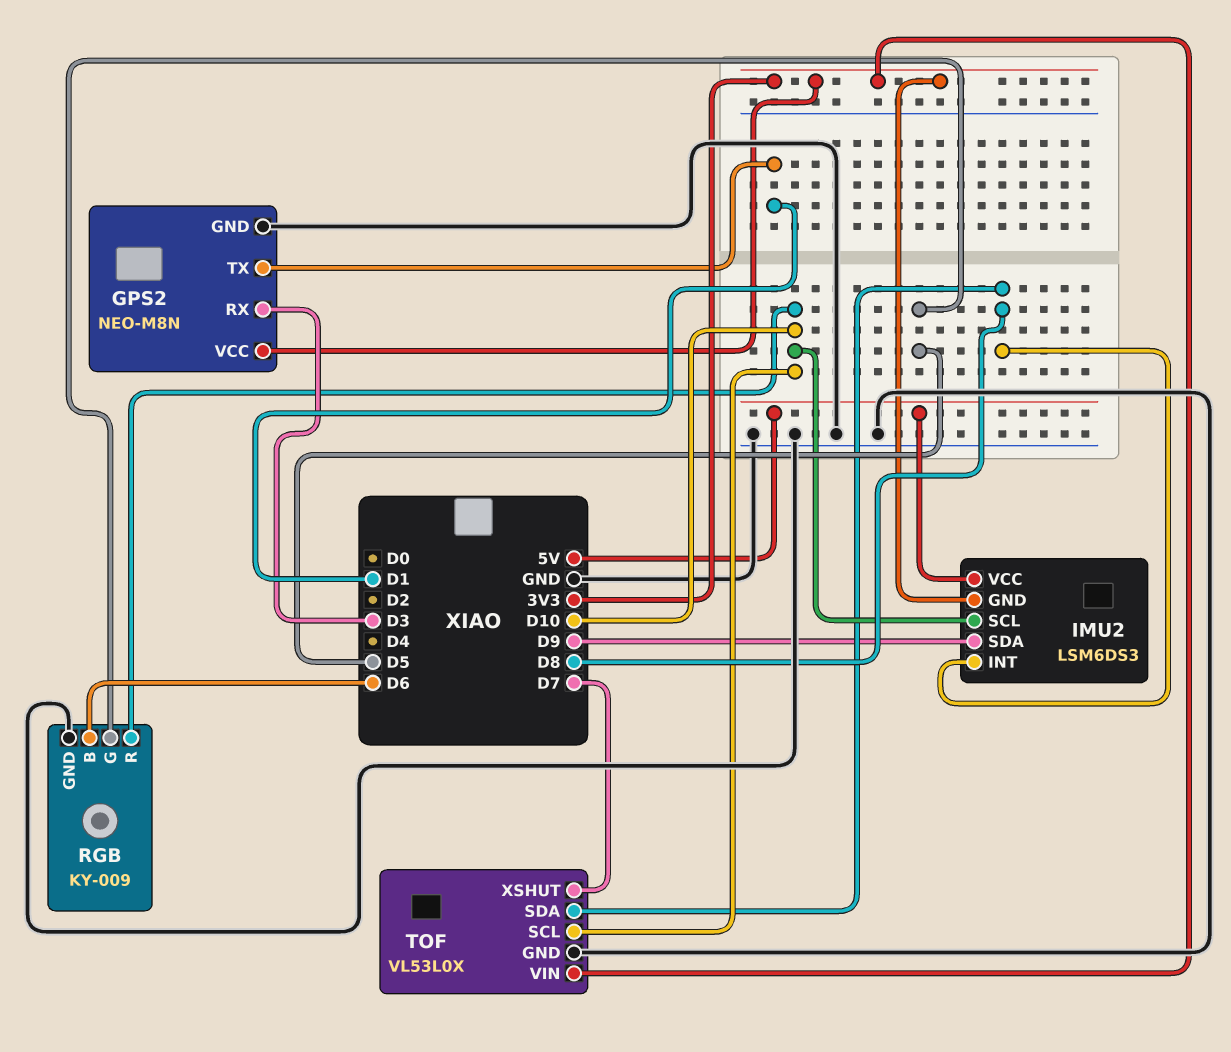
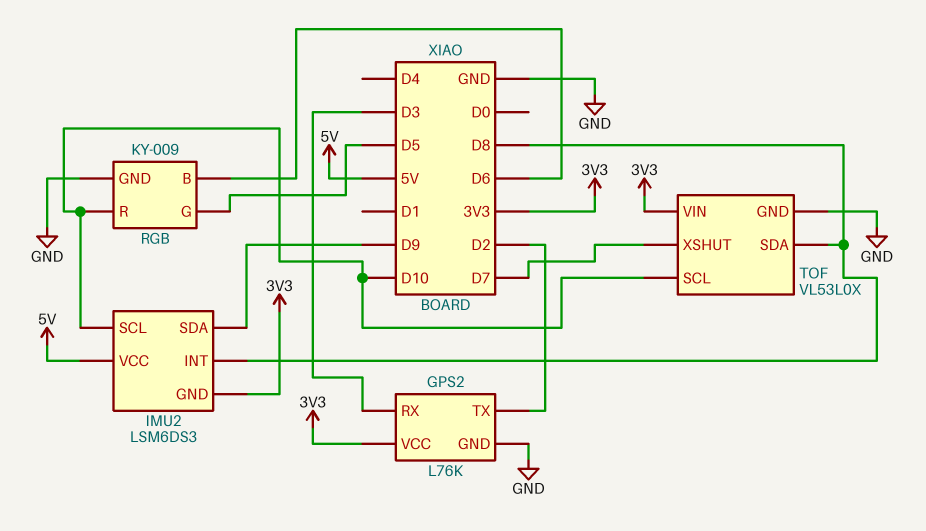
GPS2: NEO-M8N -> L76K
GPS2 pin TX: D1 -> D2

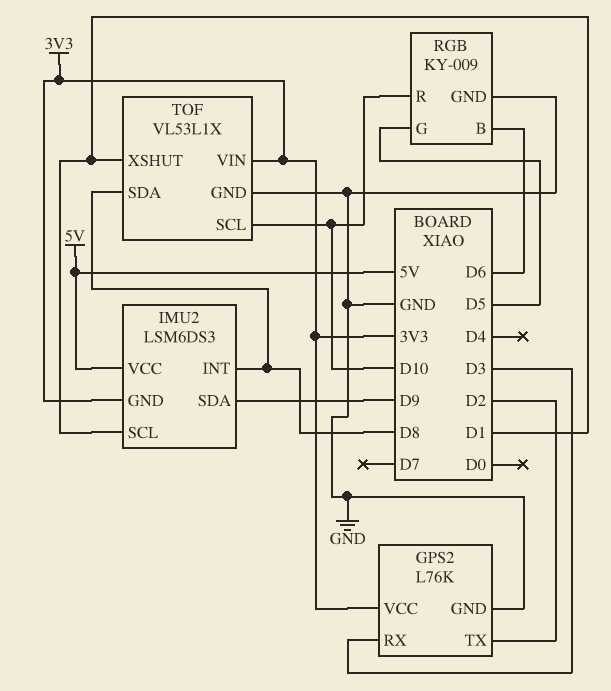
IMU2 pin SCL: D10 -> D1
TOF: VL53L0X -> VL53L1X
TOF pin XSHUT: D7 -> D1

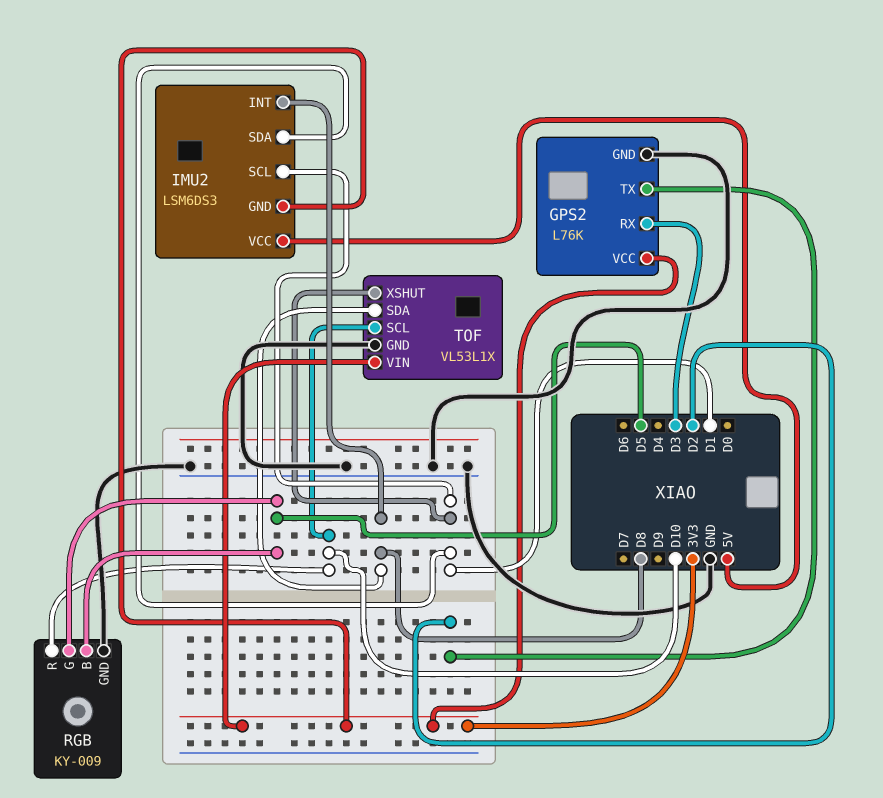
IMU2 pin SDA: D9 -> D1
RGB pin B: D6 -> D5

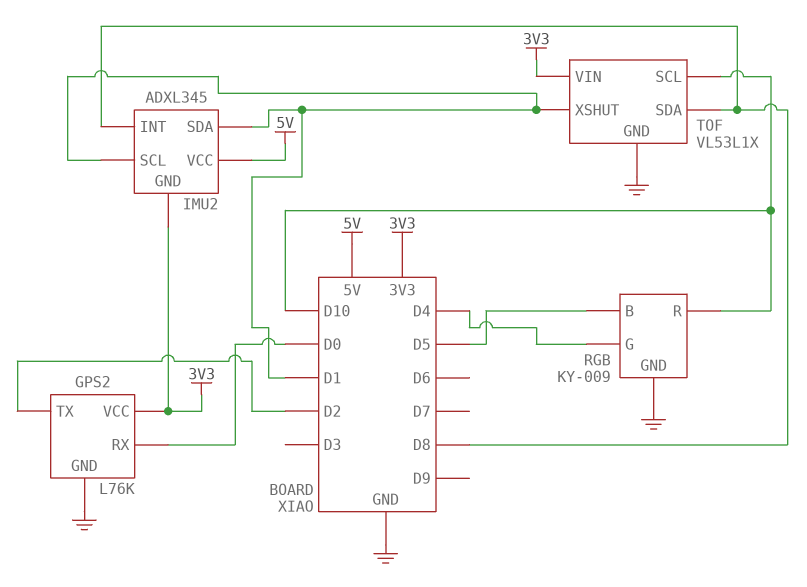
GPS2 pin RX: D3 -> D0
IMU2: LSM6DS3 -> ADXL345
RGB pin G: D5 -> D4

